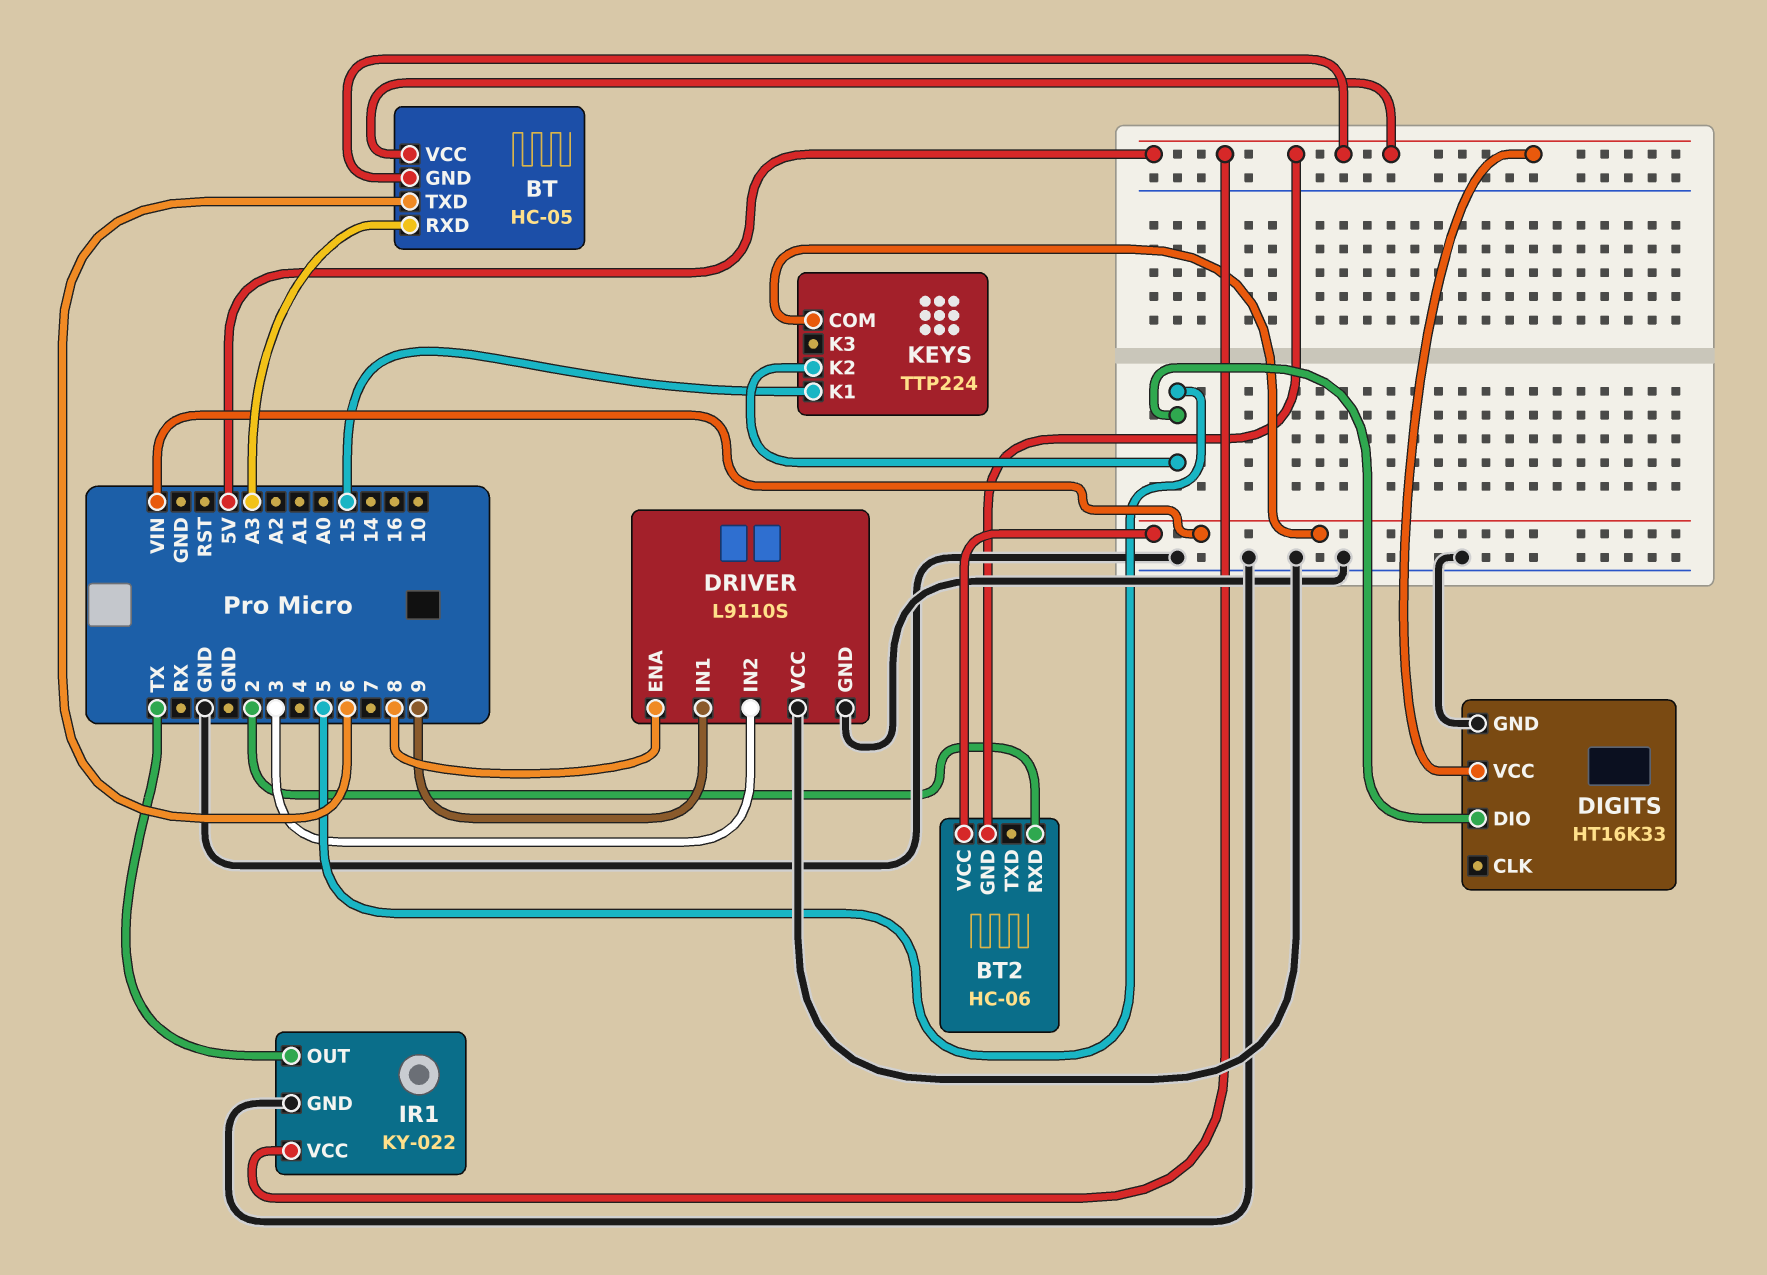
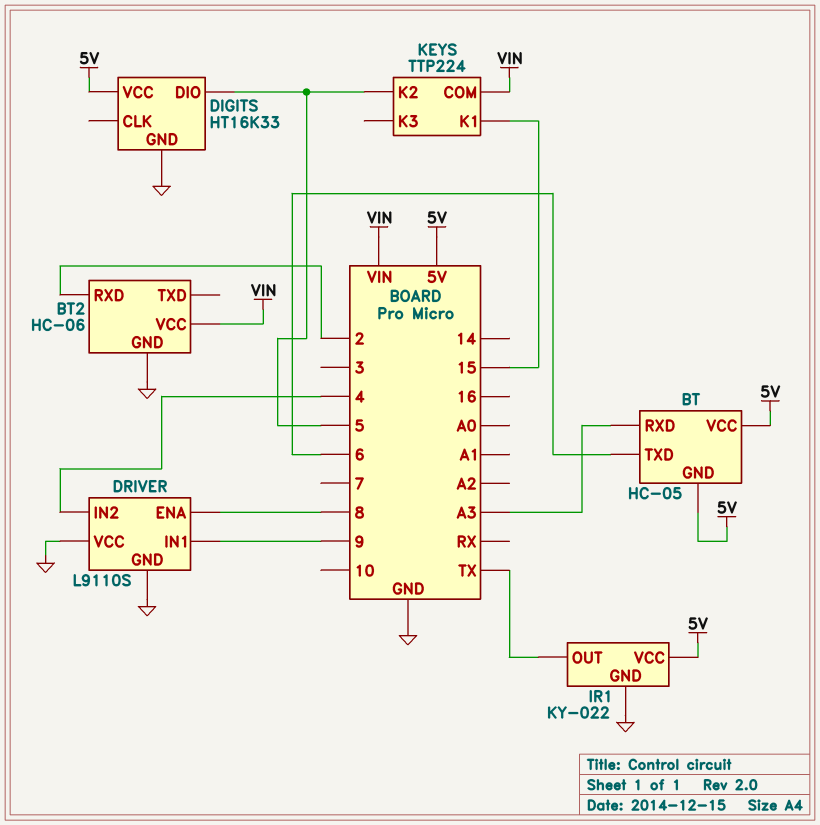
BT2 pin GND: 5V -> GND
DRIVER pin IN2: 3 -> 4

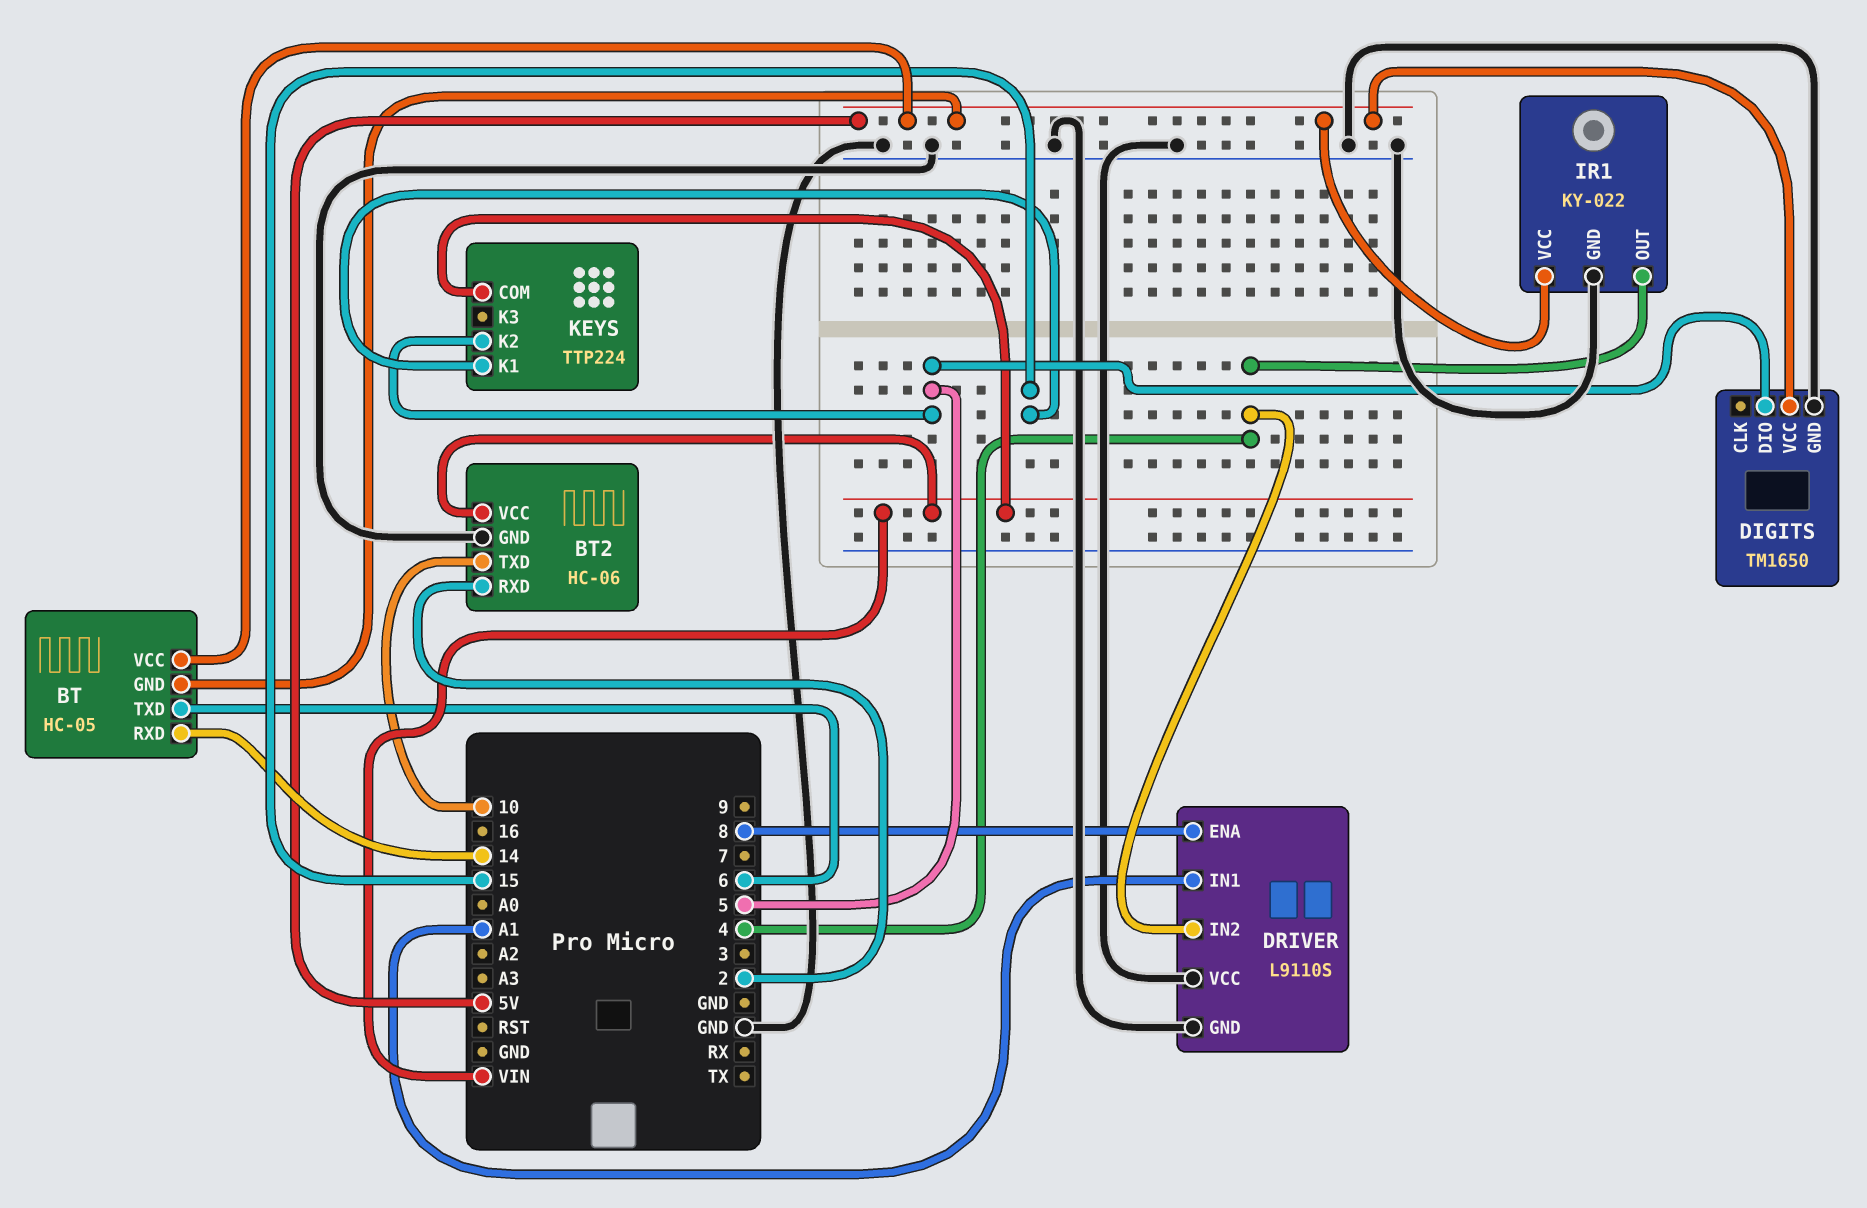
BT pin RXD: A3 -> 14
BT2 pin TXD: none -> 10
DIGITS: HT16K33 -> TM1650
DRIVER pin IN1: 9 -> A1
IR1 pin OUT: TX -> 4

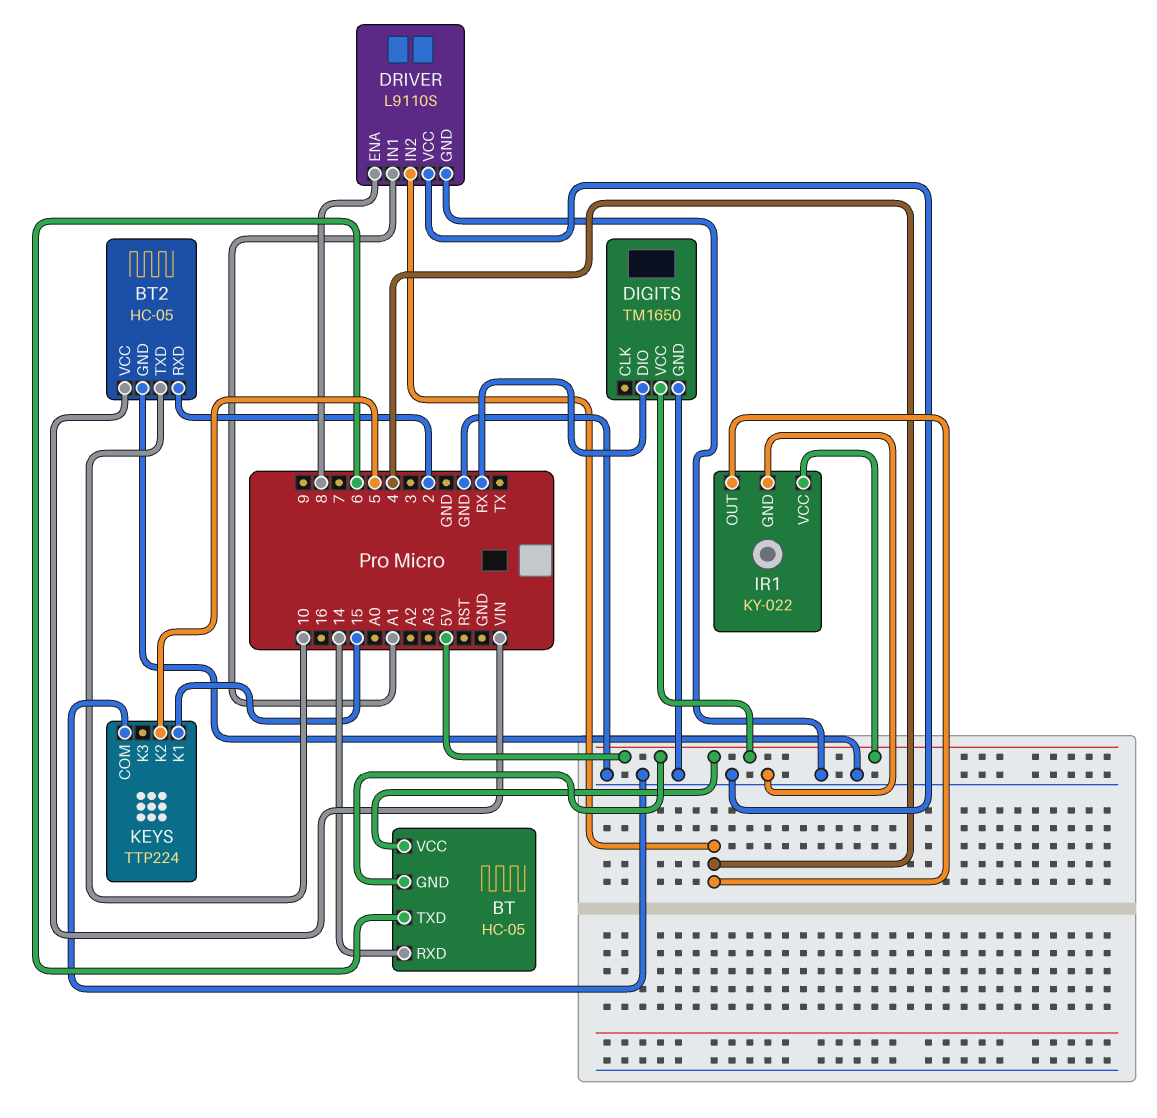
BT2: HC-06 -> HC-05
DIGITS pin DIO: 5 -> RX
KEYS pin COM: VIN -> GND

